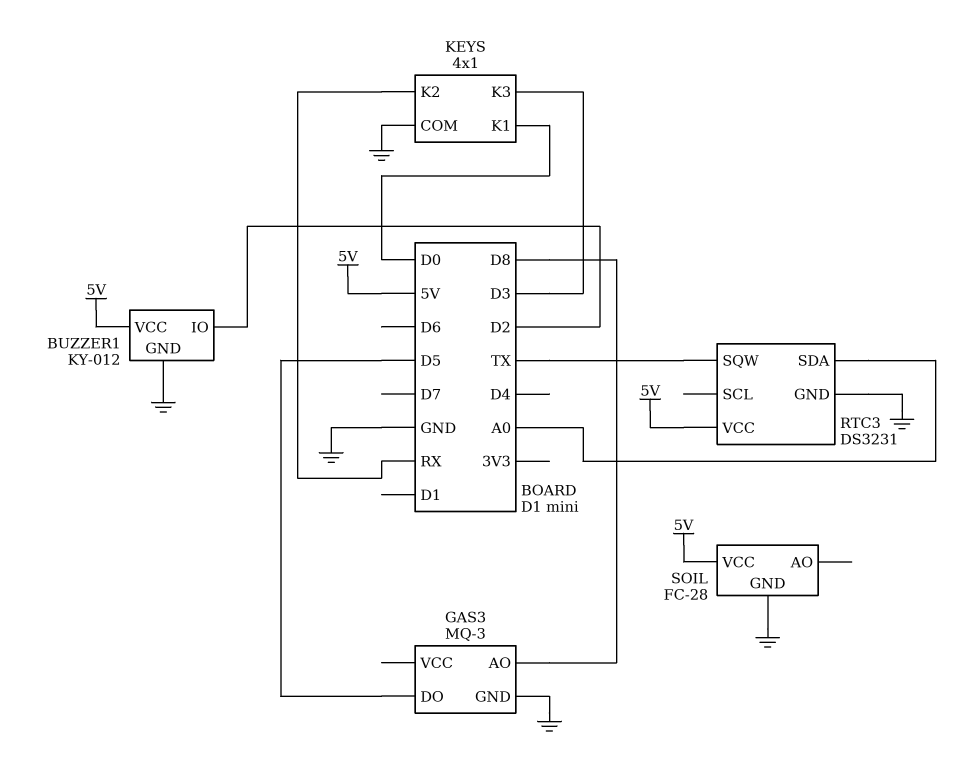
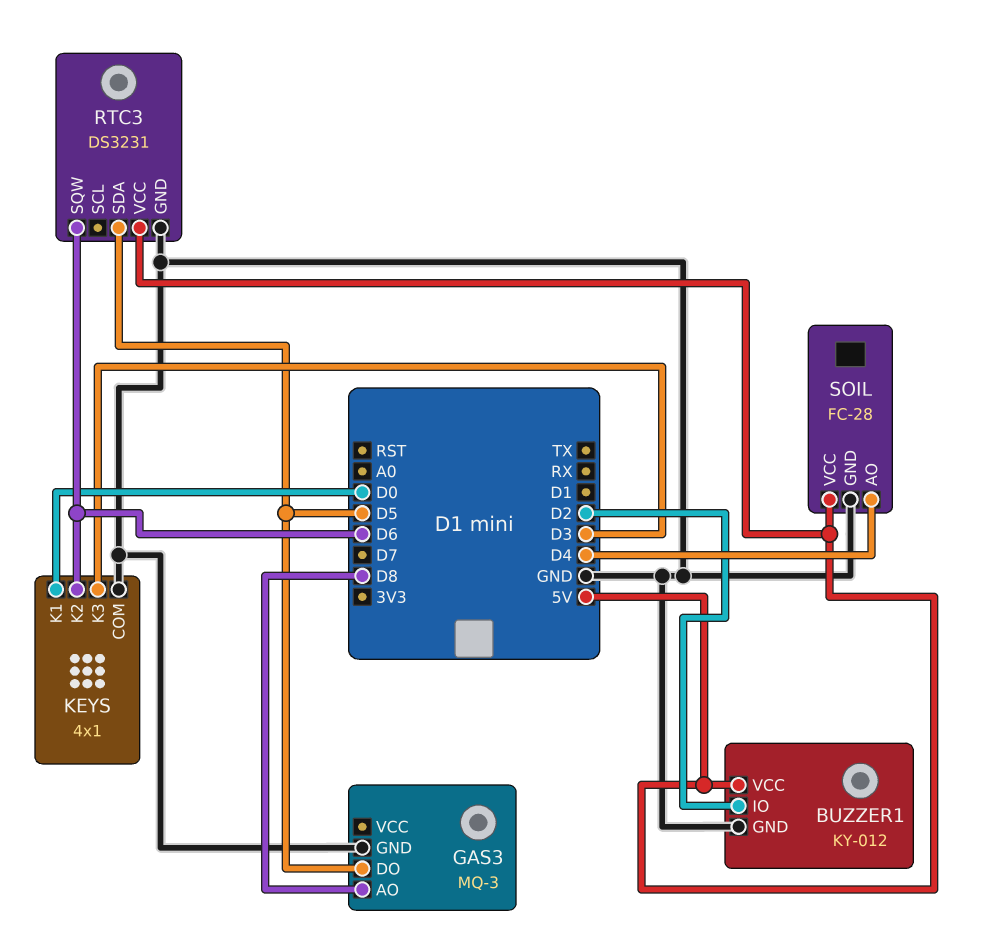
KEYS pin K2: RX -> D6
RTC3 pin SDA: A0 -> D5
RTC3 pin SQW: TX -> D6
SOIL pin AO: none -> D4

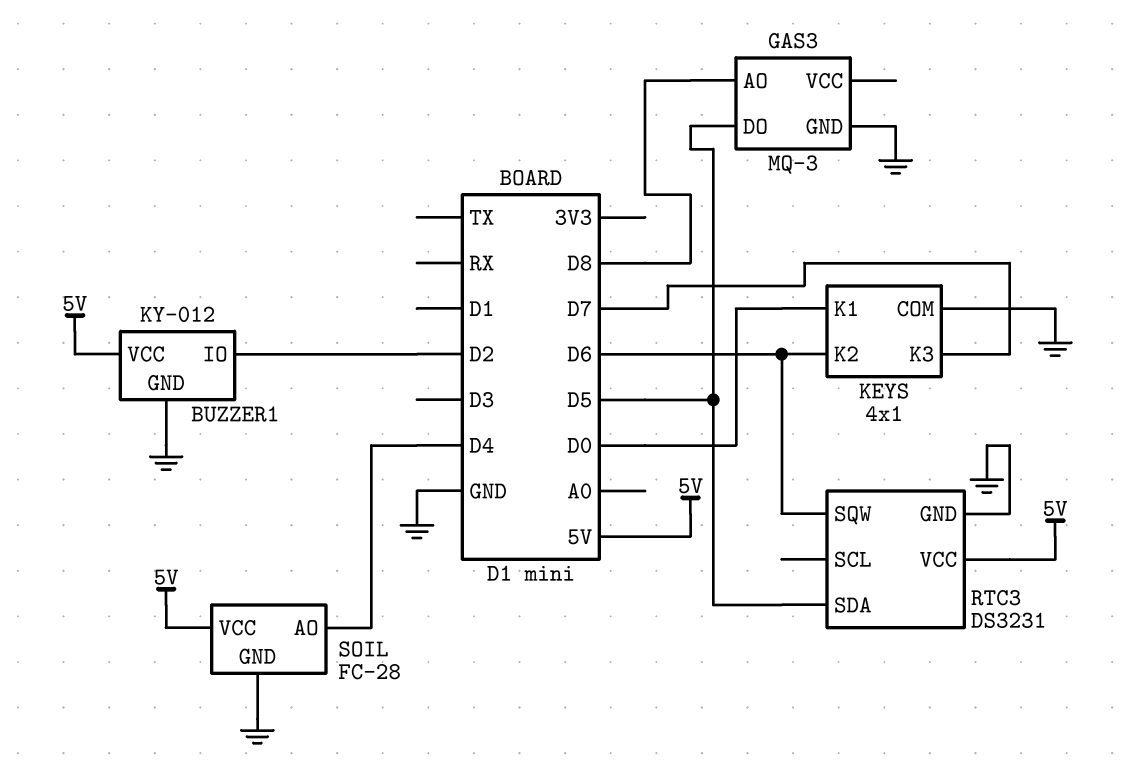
KEYS pin K3: D3 -> D7

